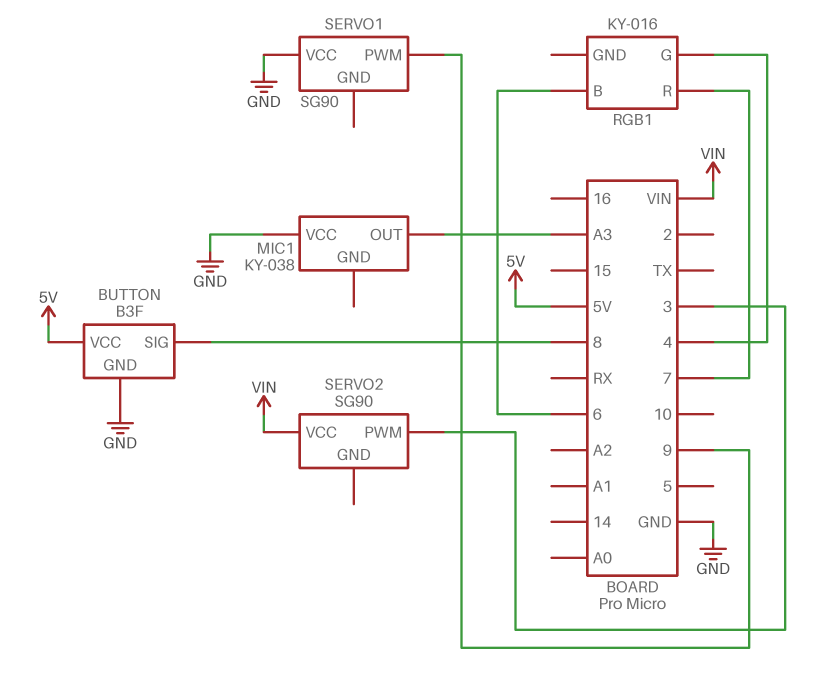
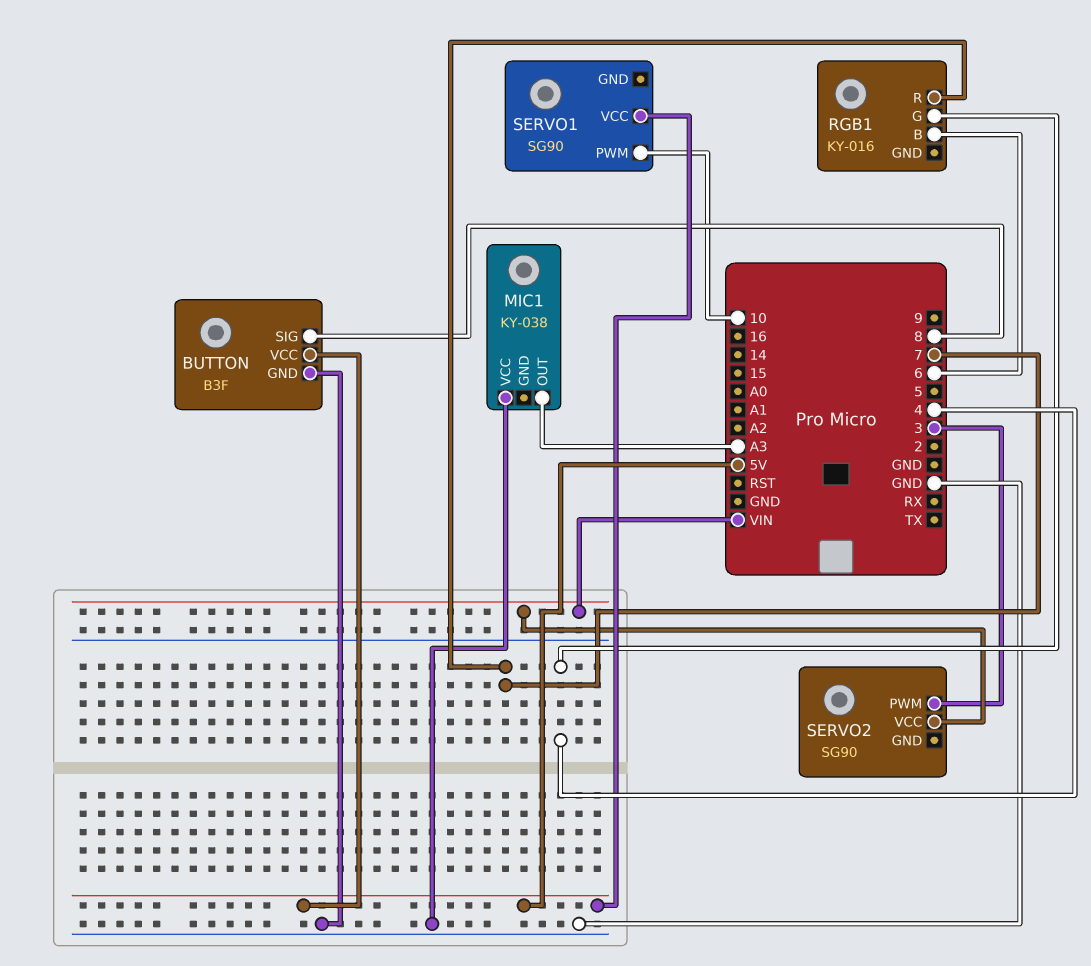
SERVO1 pin PWM: 9 -> 10
SERVO1 pin VCC: GND -> 5V

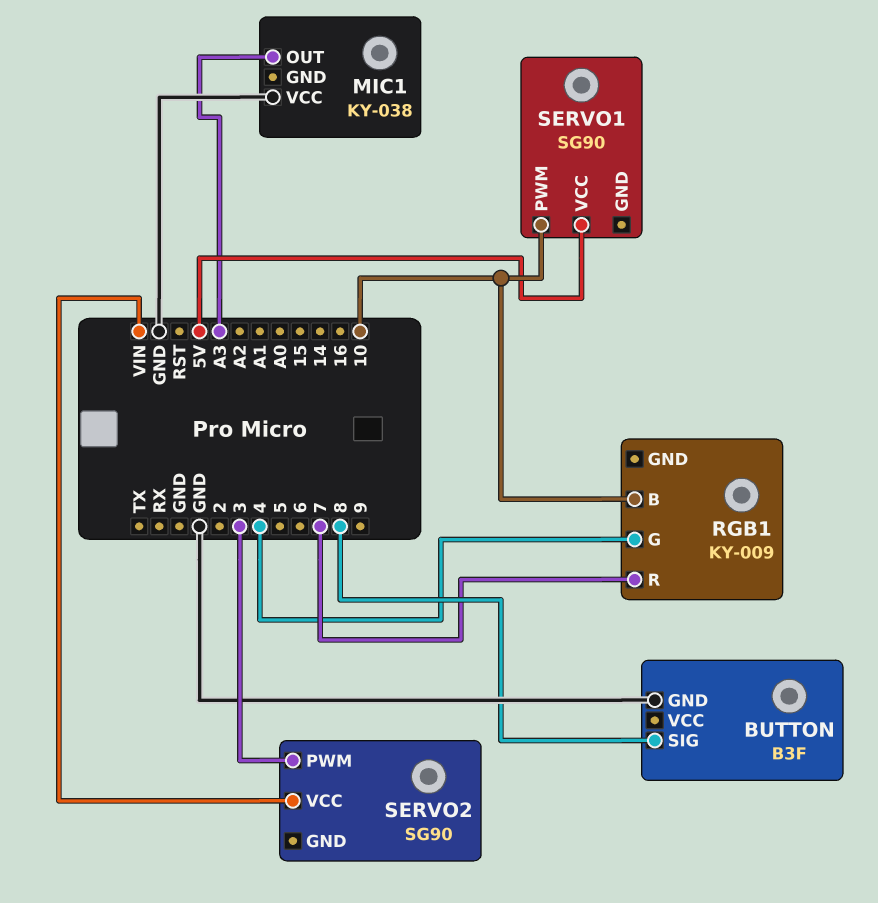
BUTTON pin VCC: 5V -> none
RGB1: KY-016 -> KY-009
RGB1 pin B: 6 -> 10

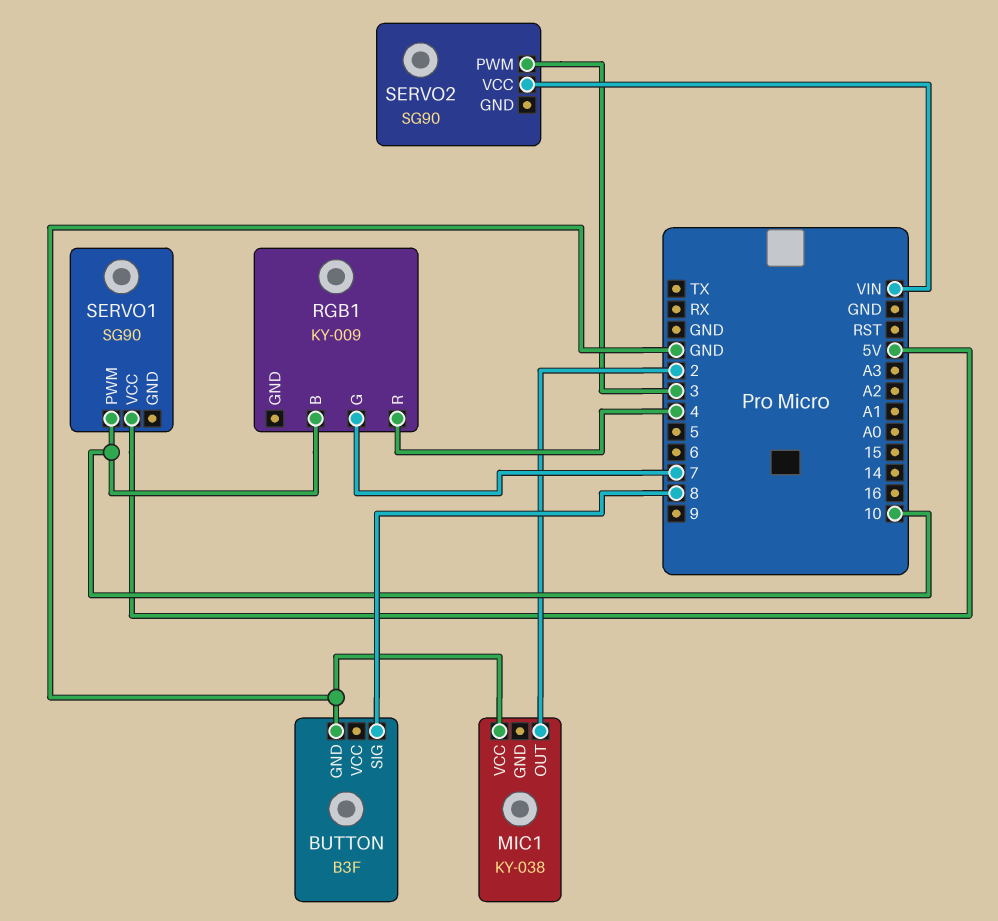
MIC1 pin OUT: A3 -> 2
RGB1 pin G: 4 -> 7
RGB1 pin R: 7 -> 4

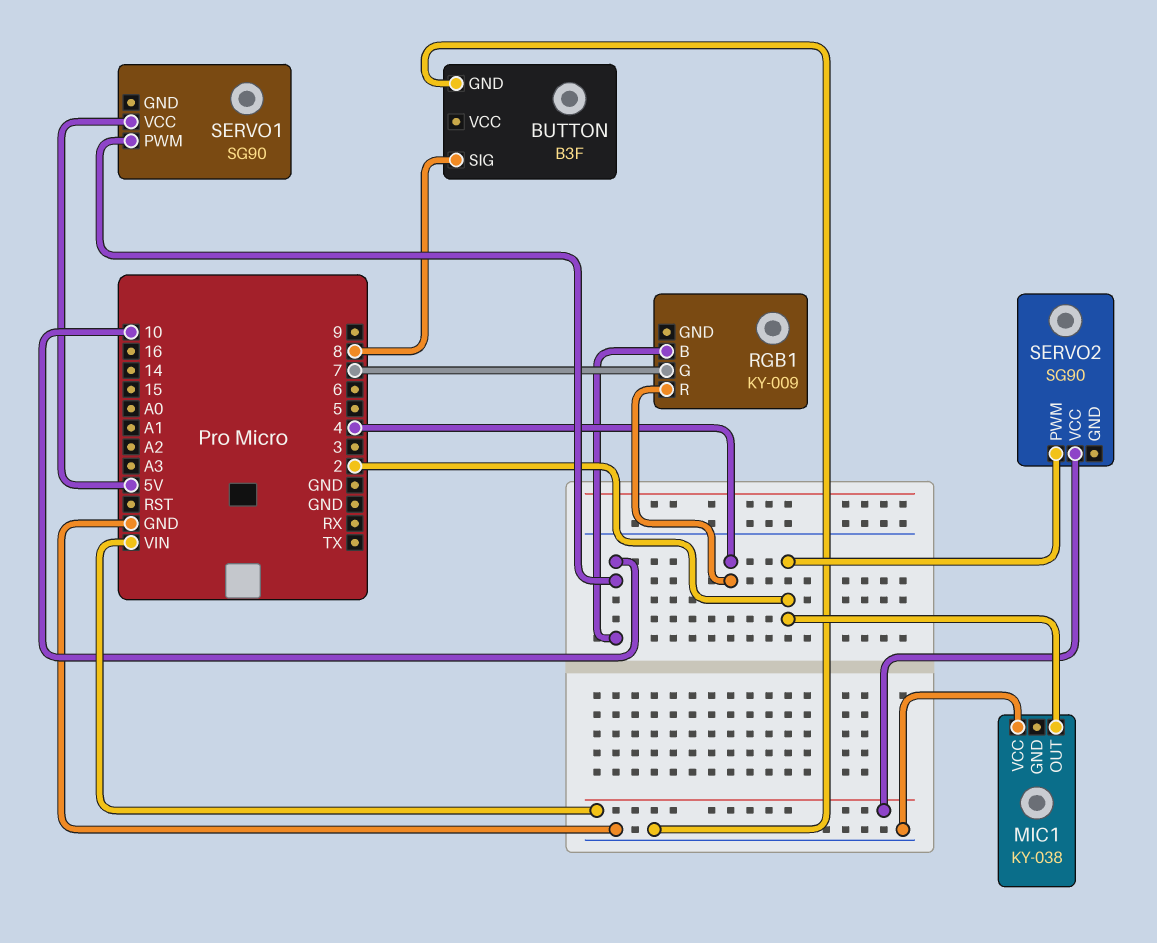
SERVO2 pin PWM: 3 -> 2

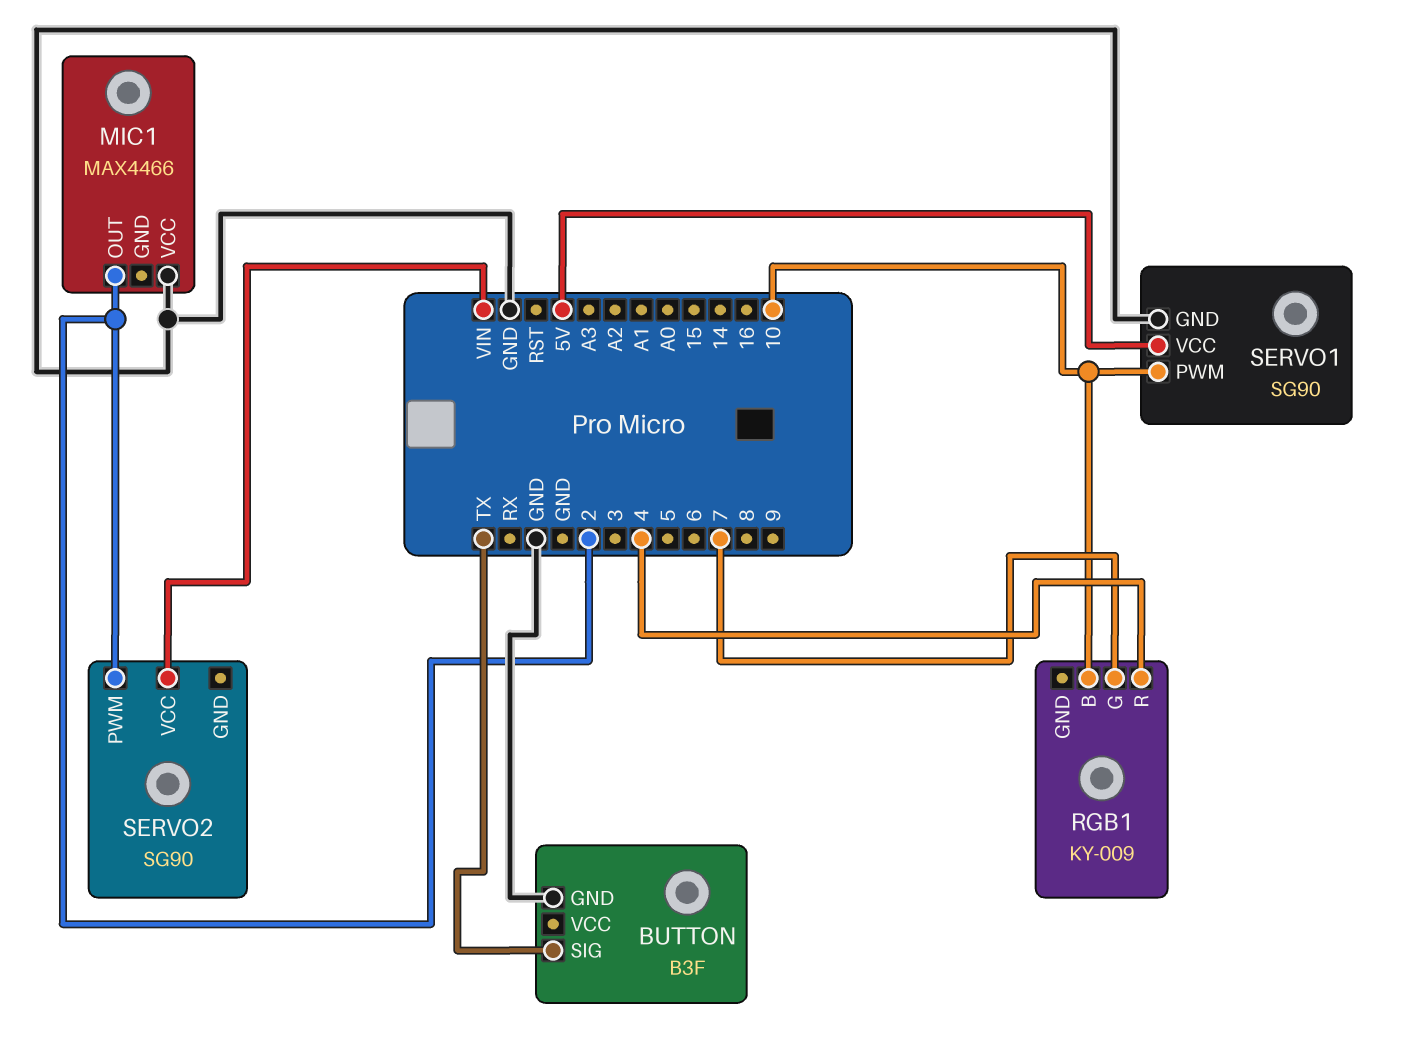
BUTTON pin SIG: 8 -> TX
MIC1: KY-038 -> MAX4466
SERVO1 pin GND: none -> GND

